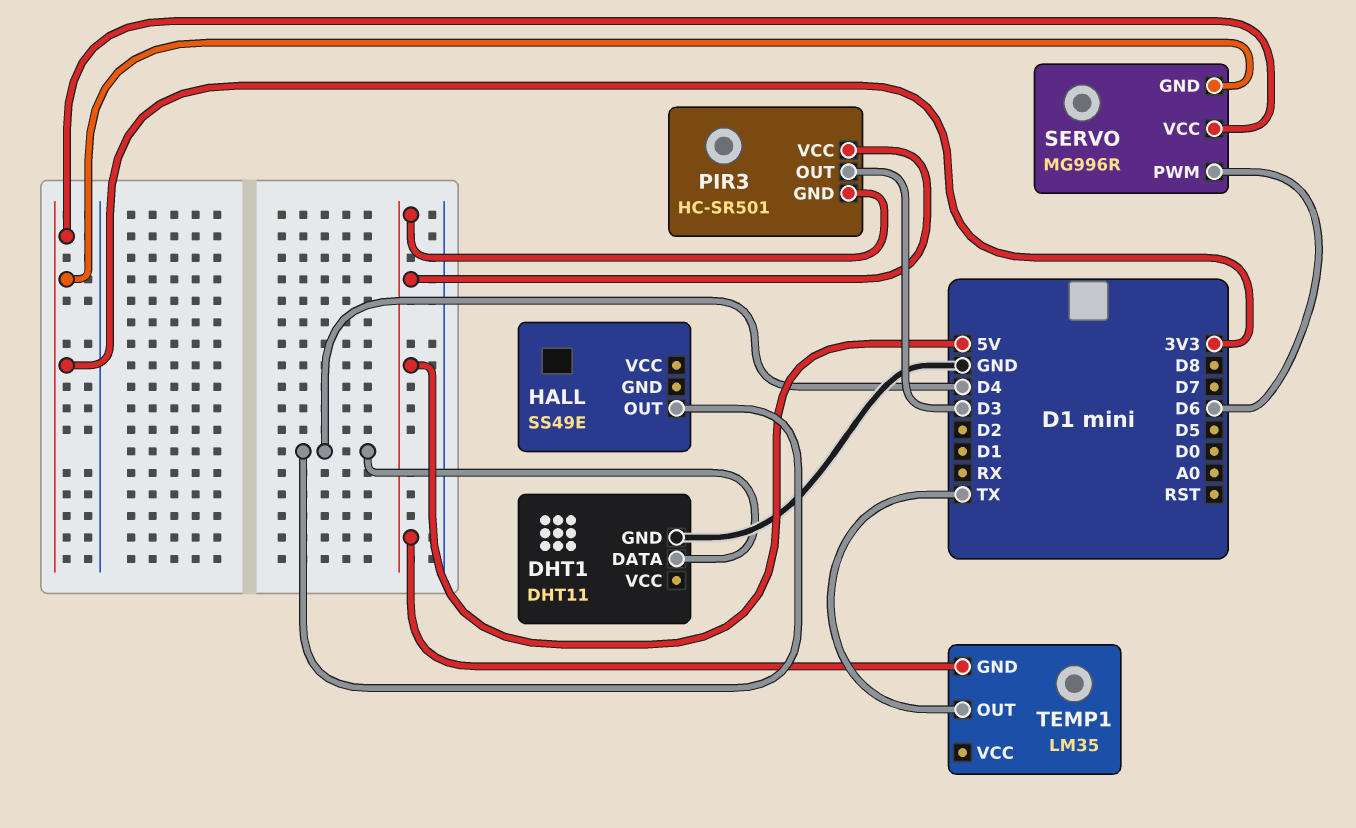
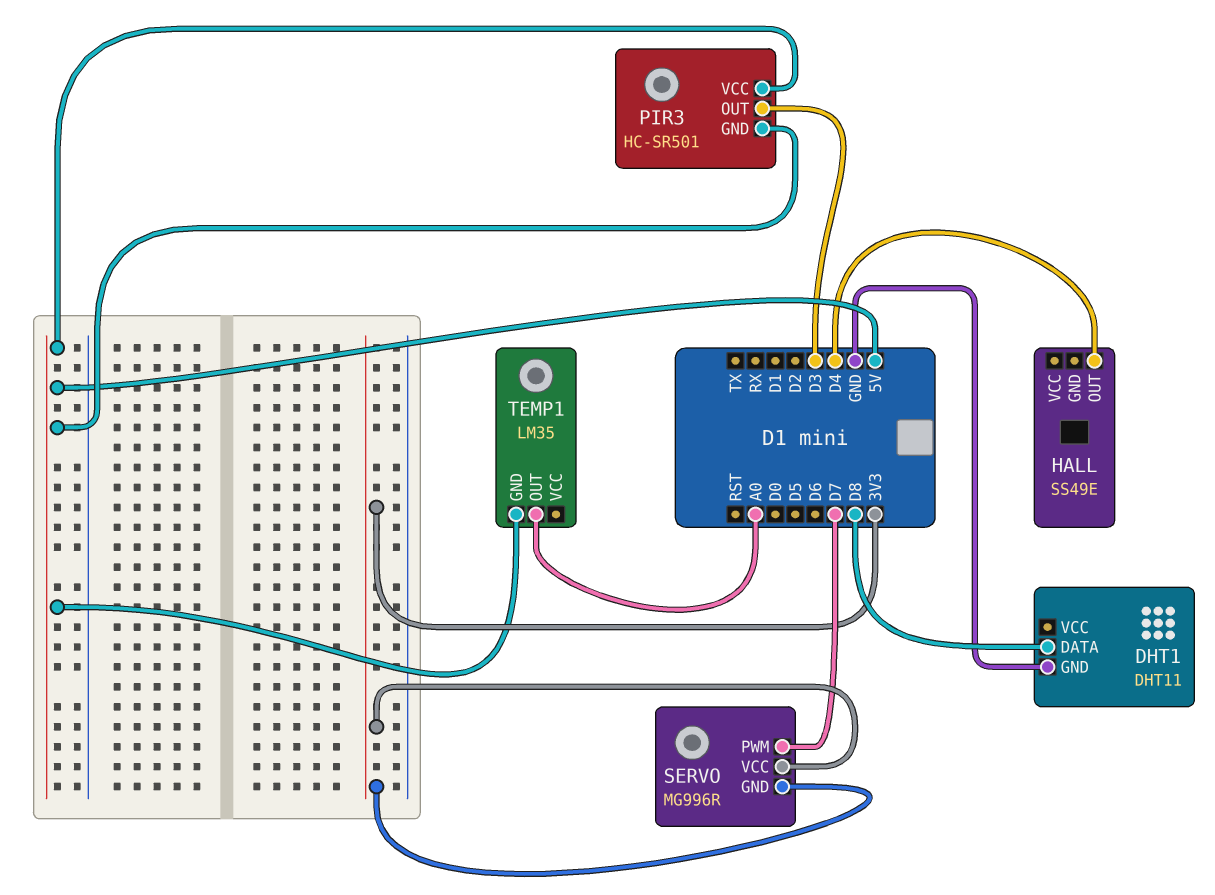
DHT1 pin DATA: D4 -> D8
SERVO pin PWM: D6 -> D7
TEMP1 pin OUT: TX -> A0

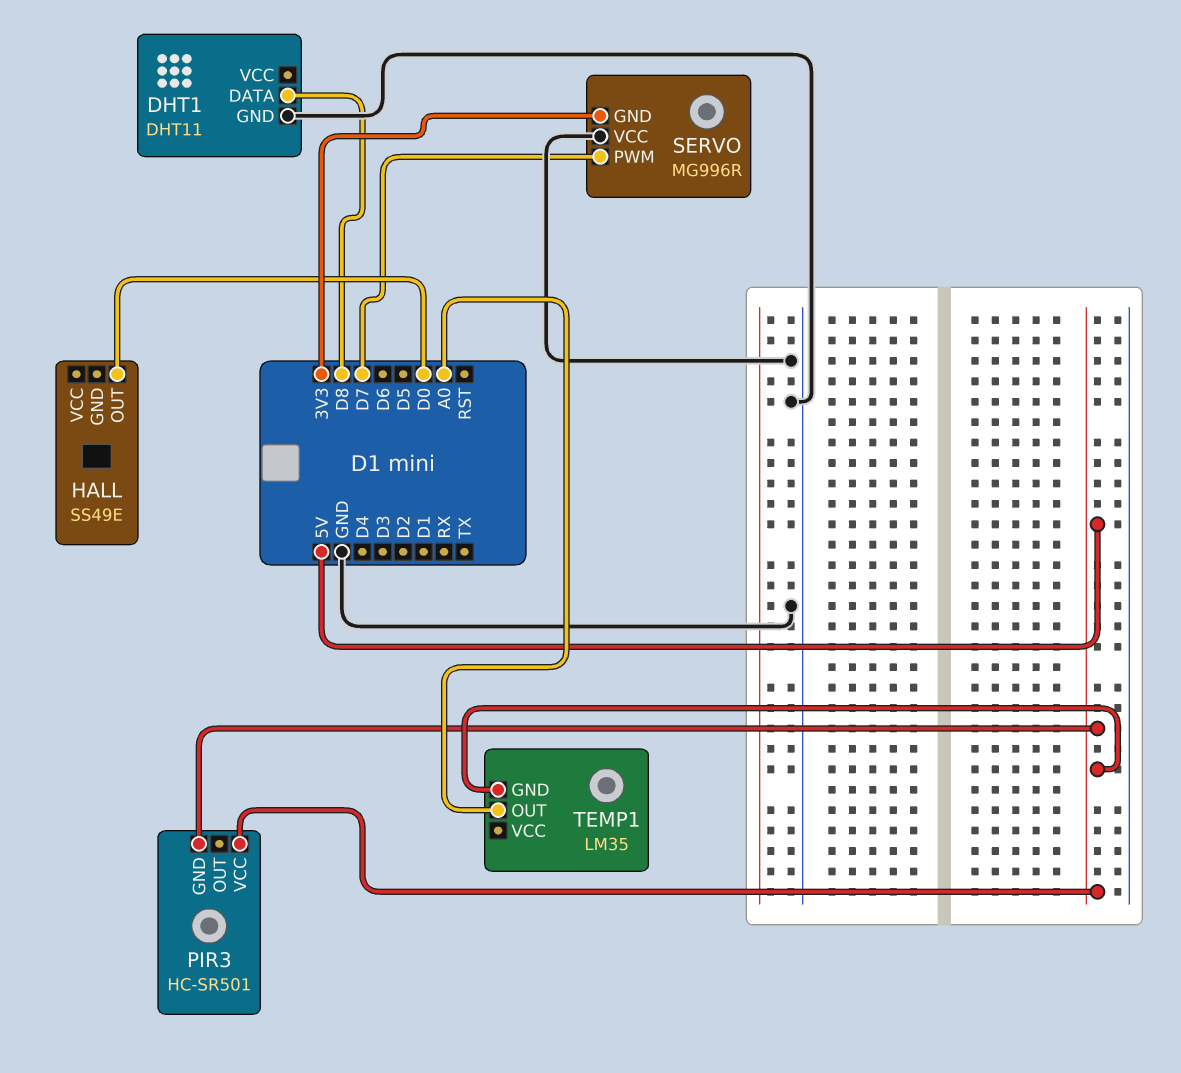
HALL pin OUT: D4 -> D0
PIR3 pin OUT: D3 -> none
SERVO pin VCC: 3V3 -> GND

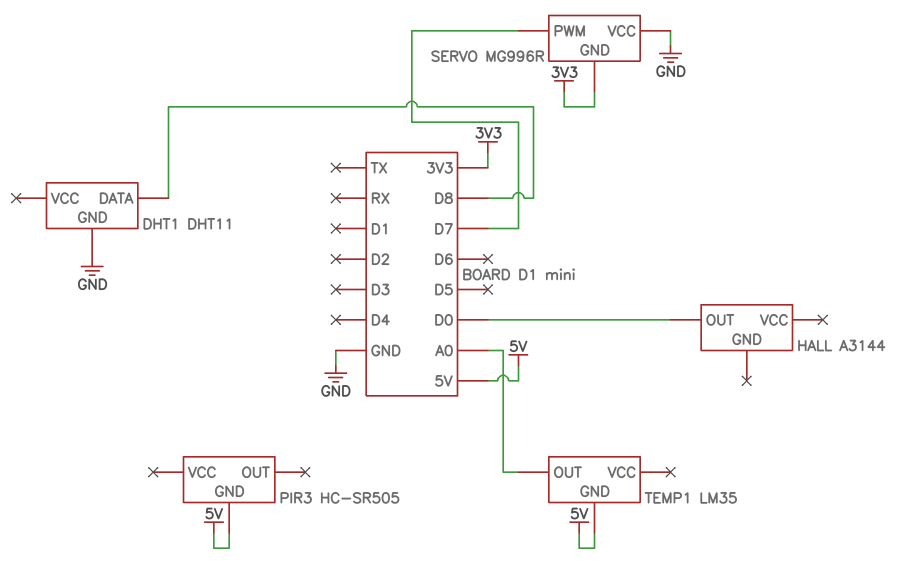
HALL: SS49E -> A3144
PIR3: HC-SR501 -> HC-SR505
PIR3 pin VCC: 5V -> none

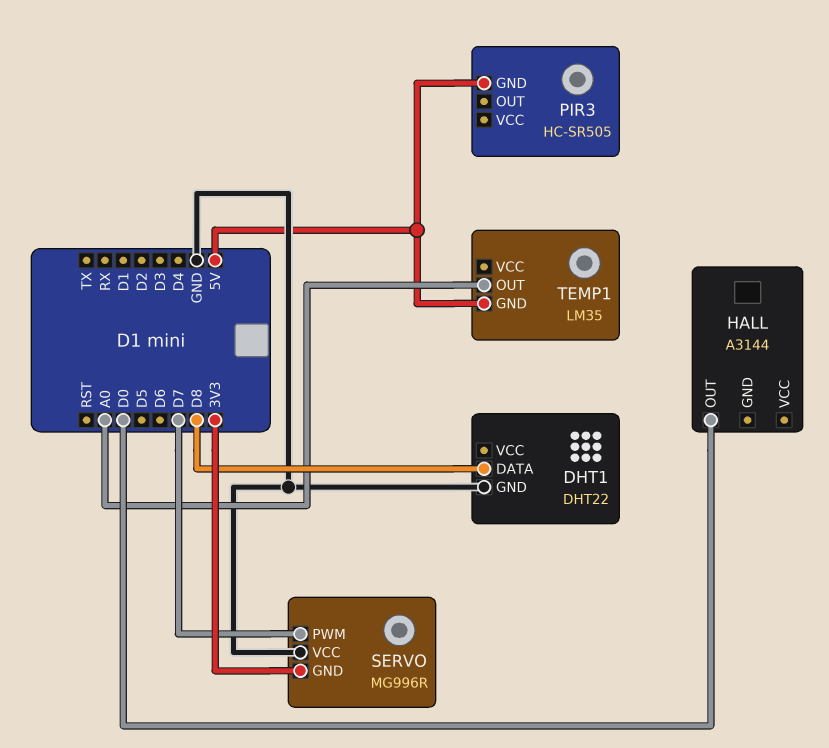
DHT1: DHT11 -> DHT22

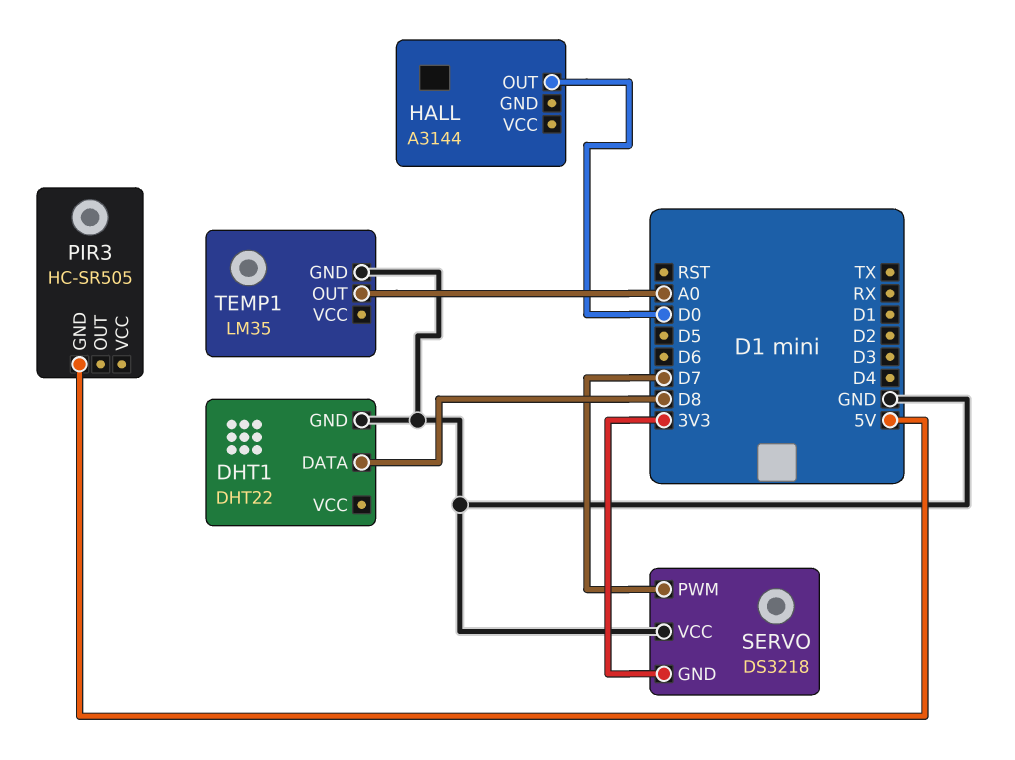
SERVO: MG996R -> DS3218
TEMP1 pin GND: 5V -> GND

